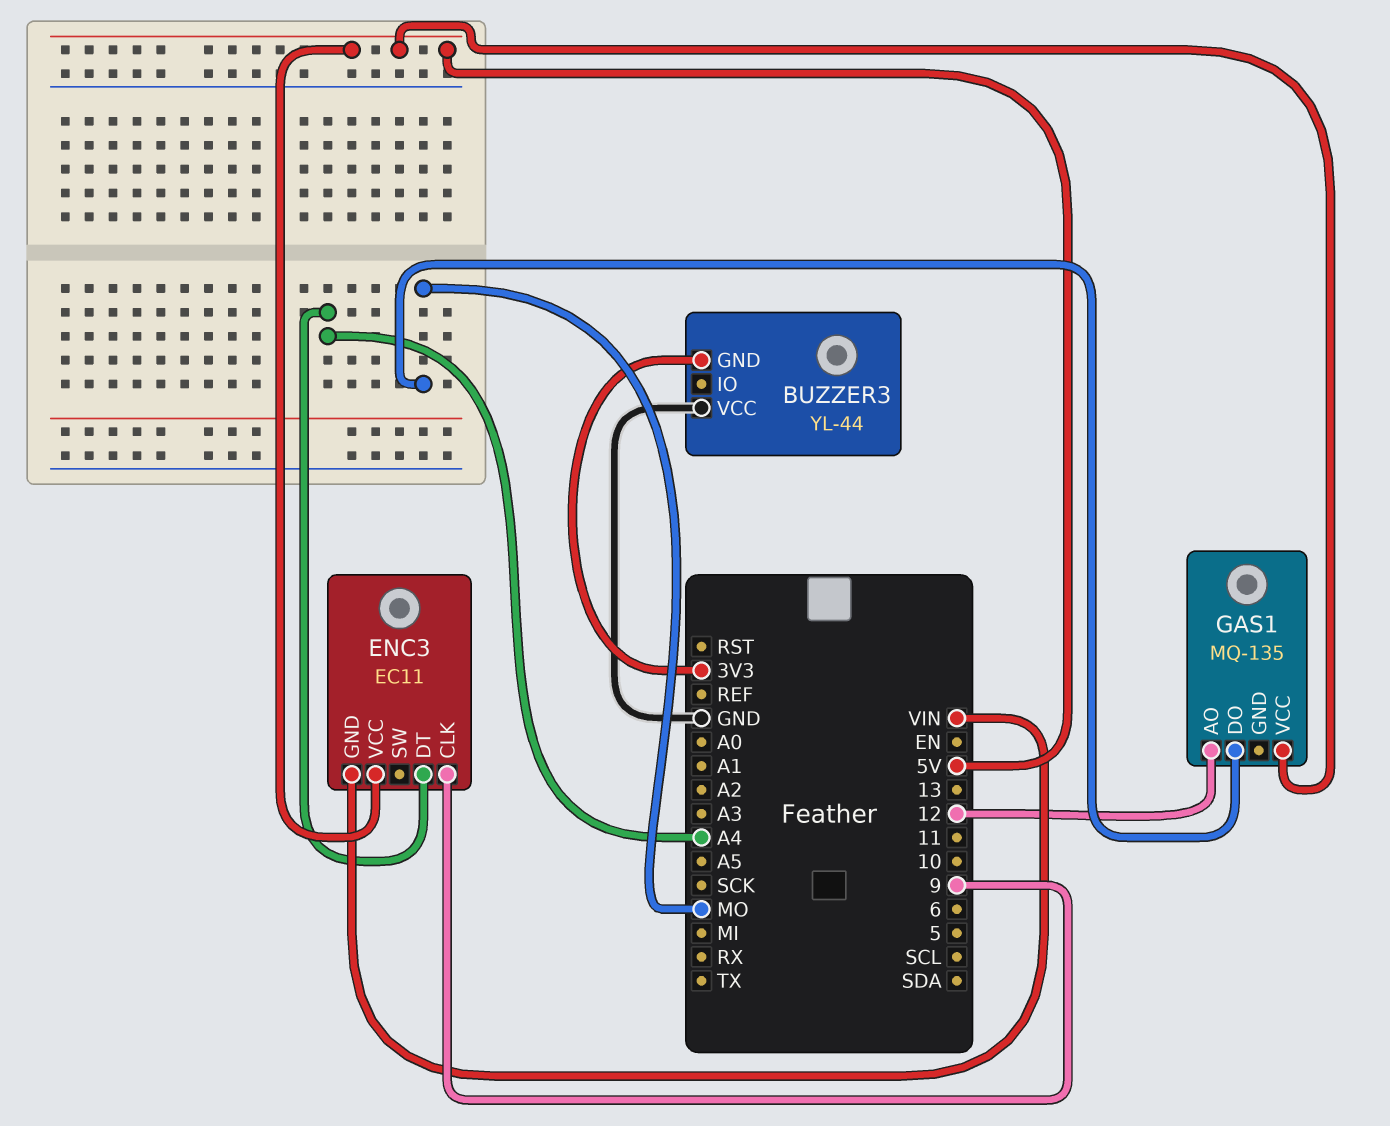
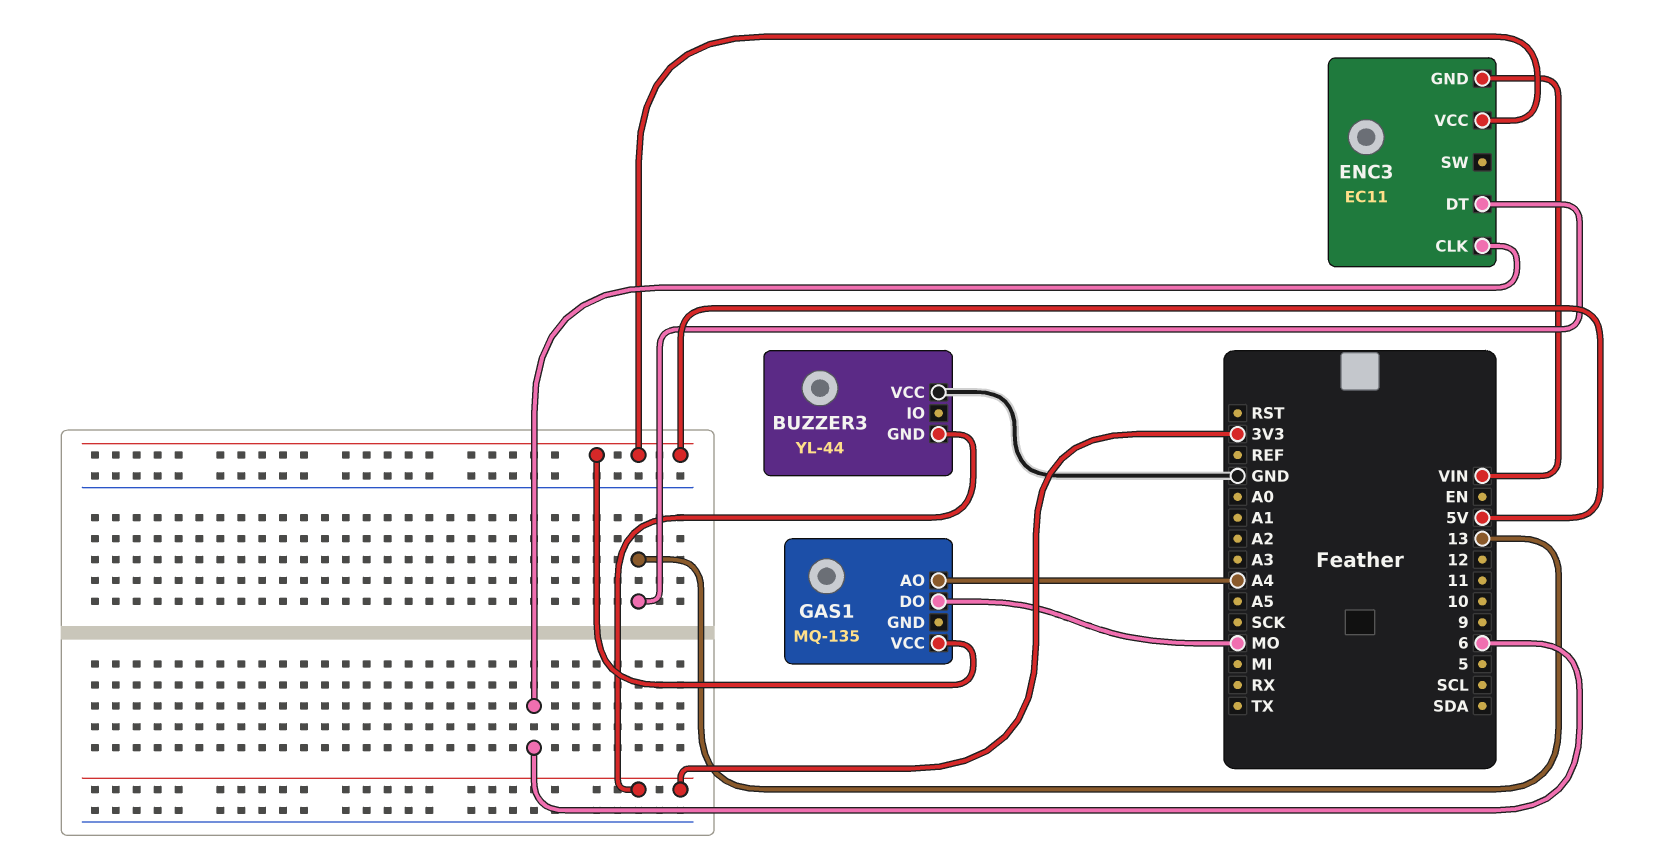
ENC3 pin CLK: 9 -> 6
ENC3 pin DT: A4 -> 13
GAS1 pin AO: 12 -> A4

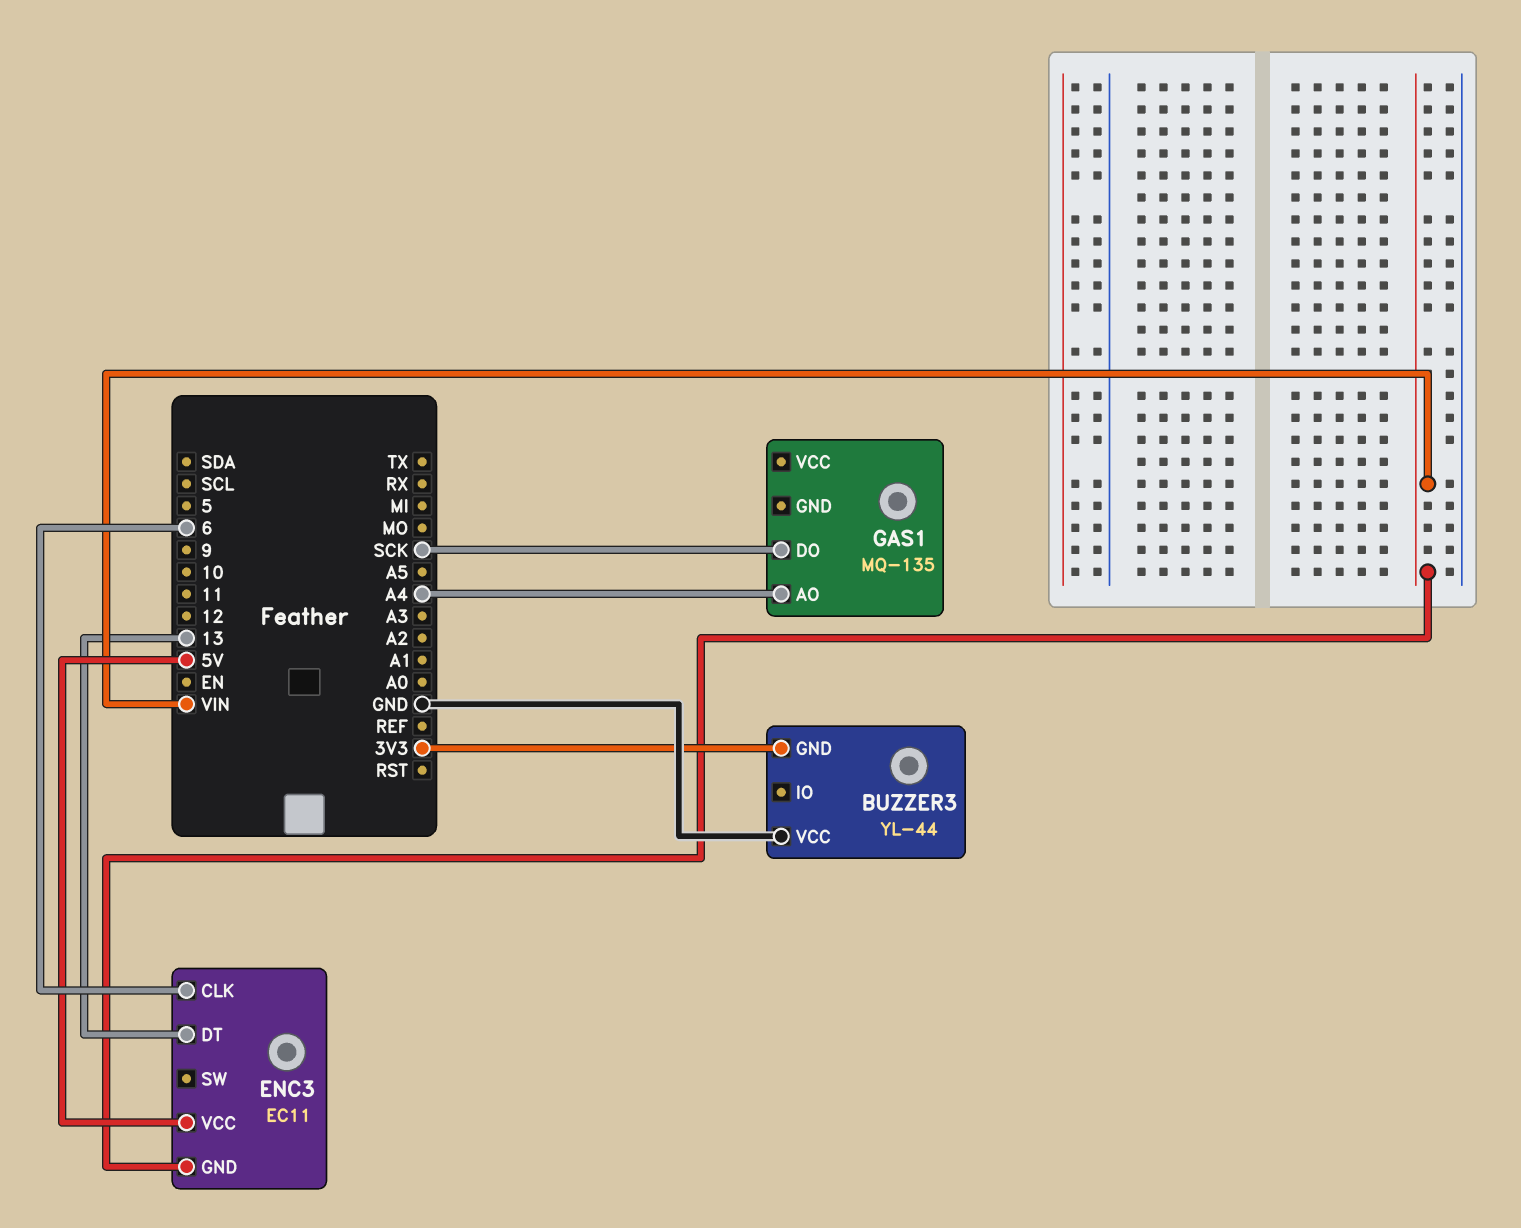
GAS1 pin DO: MO -> SCK
GAS1 pin VCC: 5V -> none

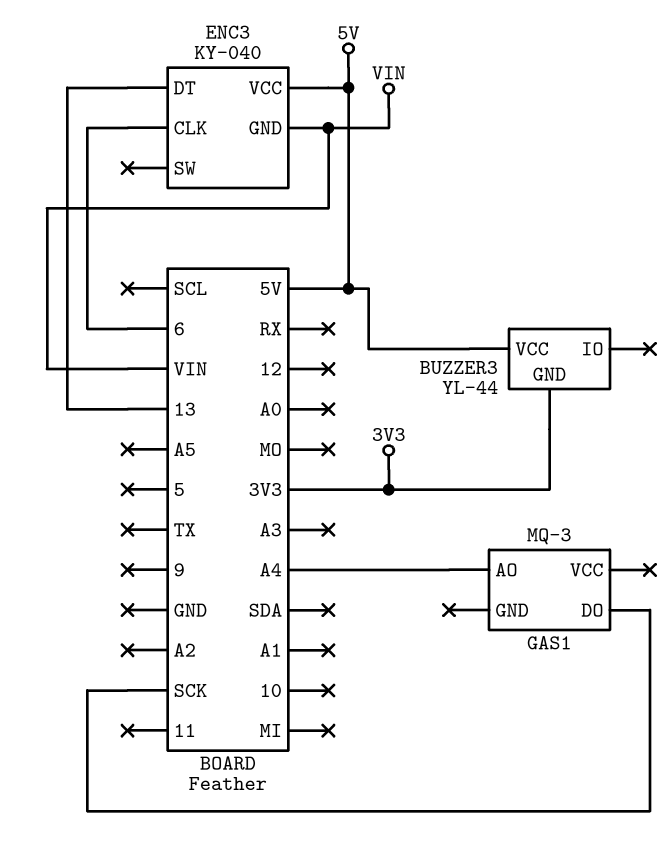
BUZZER3 pin VCC: GND -> 5V
ENC3: EC11 -> KY-040
GAS1: MQ-135 -> MQ-3

